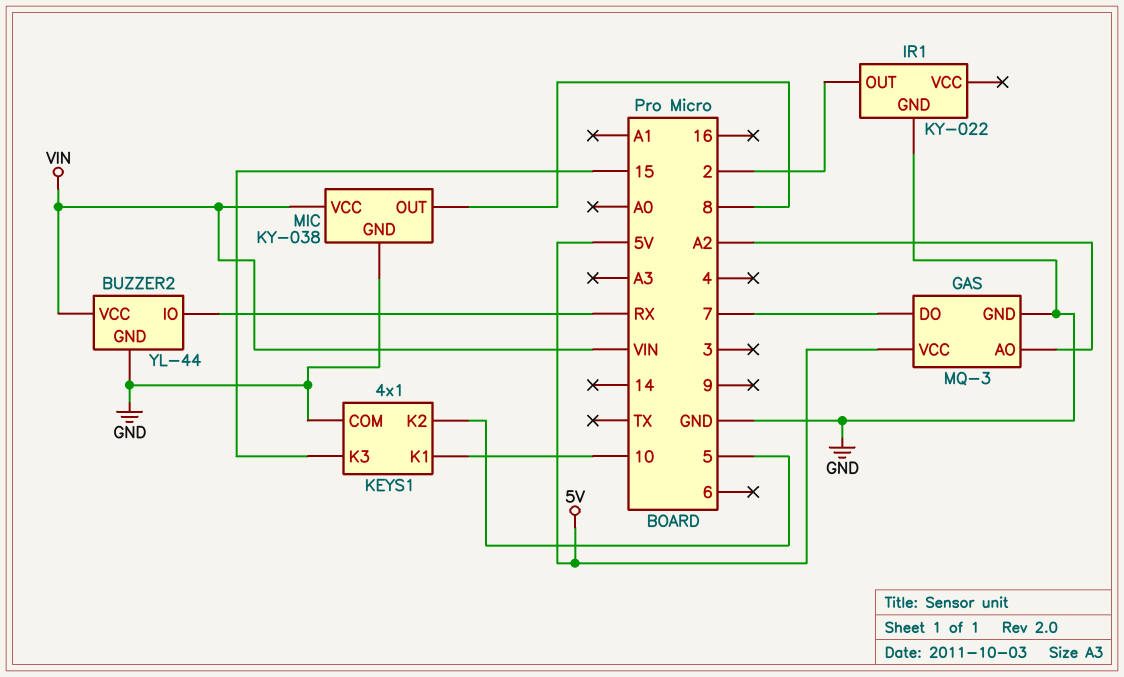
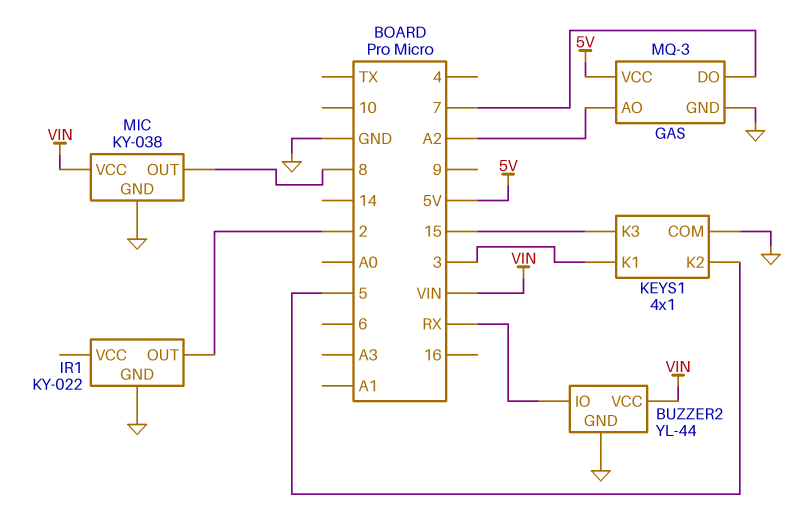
KEYS1 pin K1: 10 -> 3

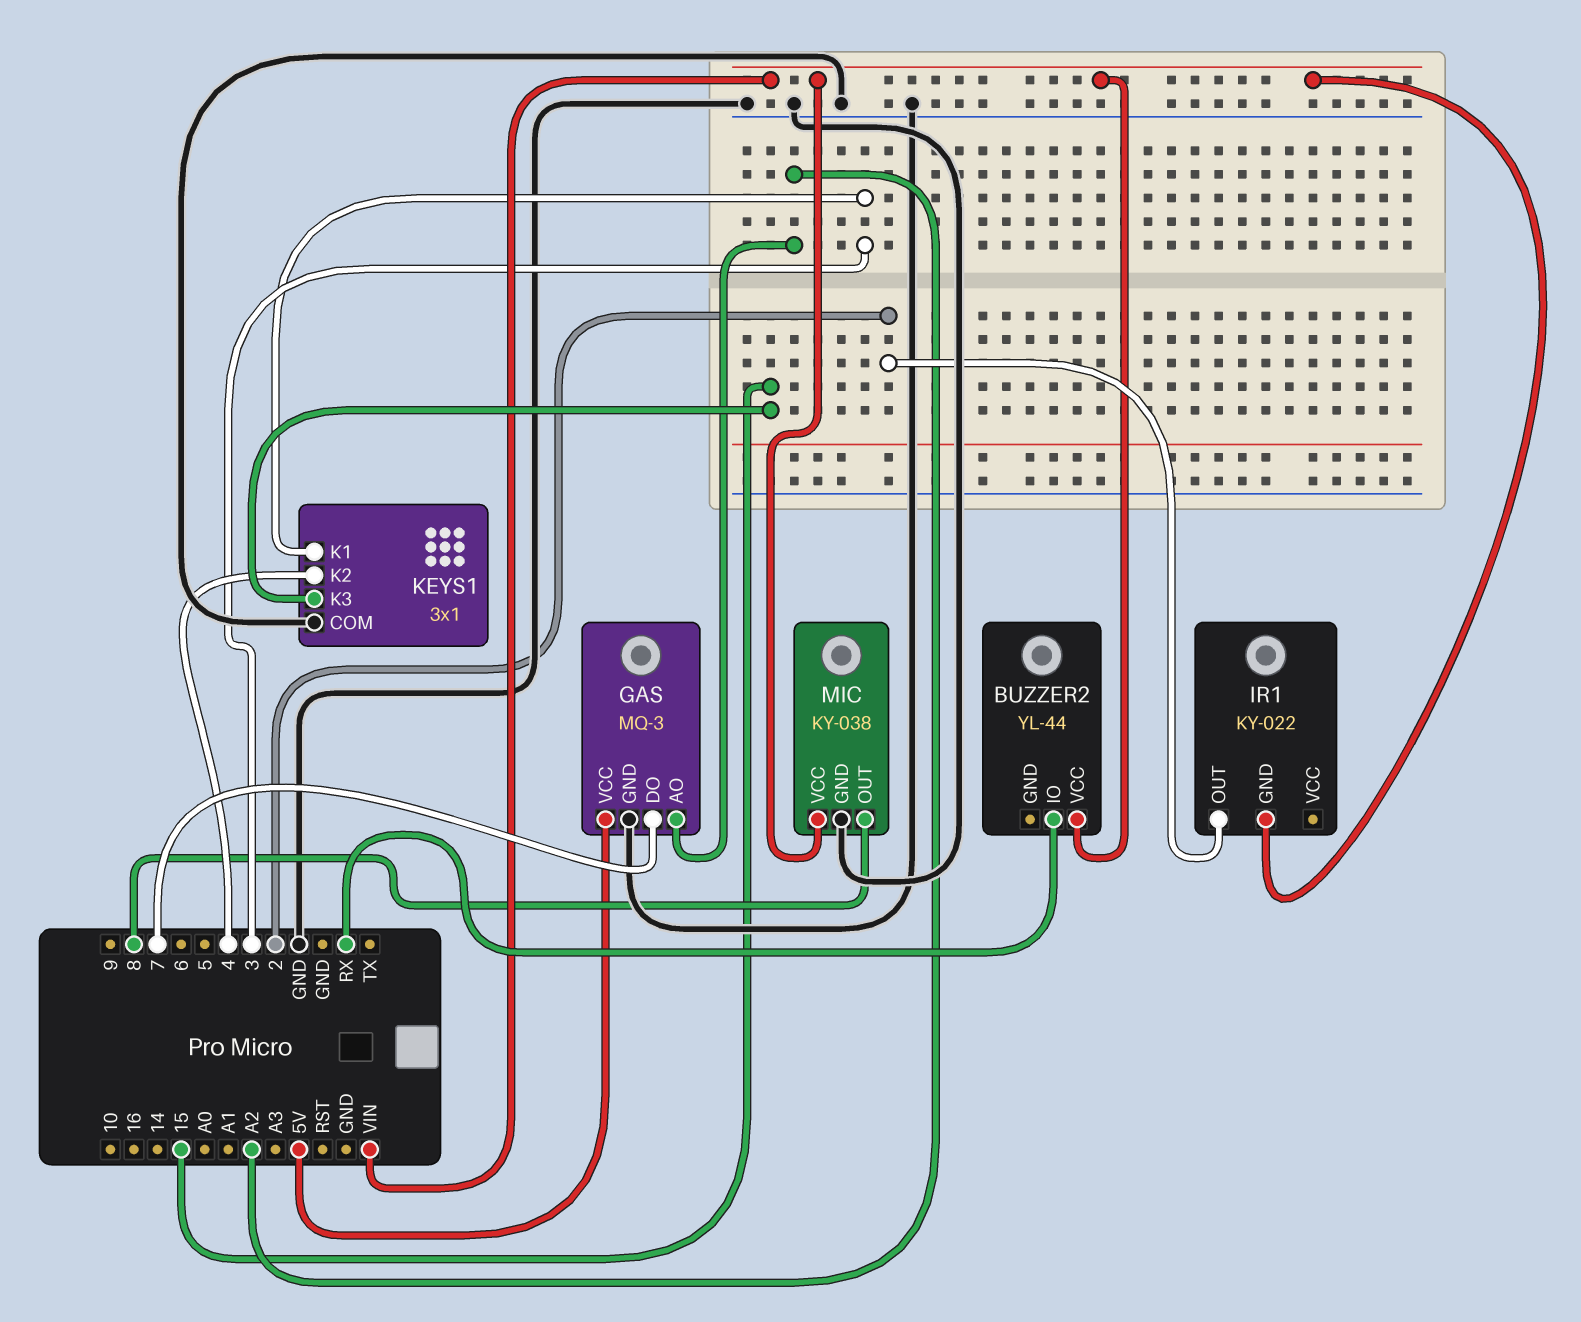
BUZZER2 pin GND: GND -> none
IR1 pin GND: GND -> VIN
KEYS1: 4x1 -> 3x1
KEYS1 pin K2: 5 -> 4

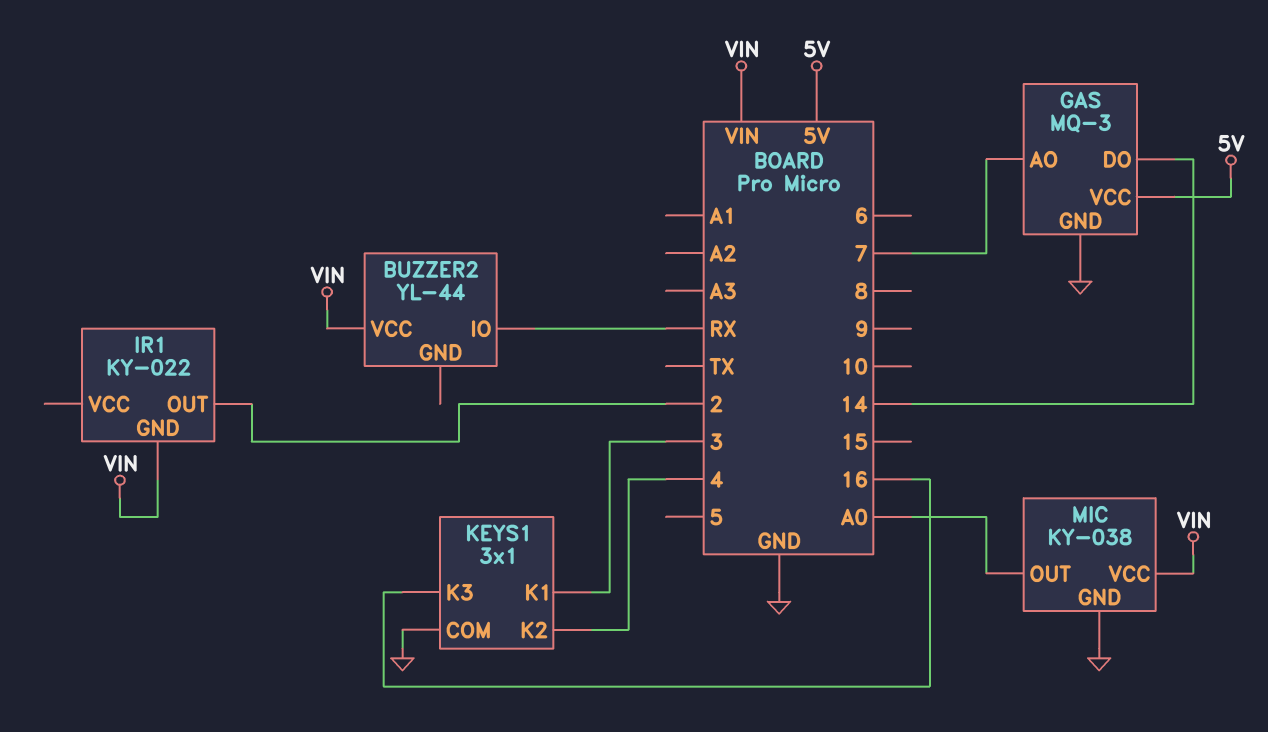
GAS pin AO: A2 -> 7
GAS pin DO: 7 -> 14
KEYS1 pin K3: 15 -> 16
MIC pin OUT: 8 -> A0

